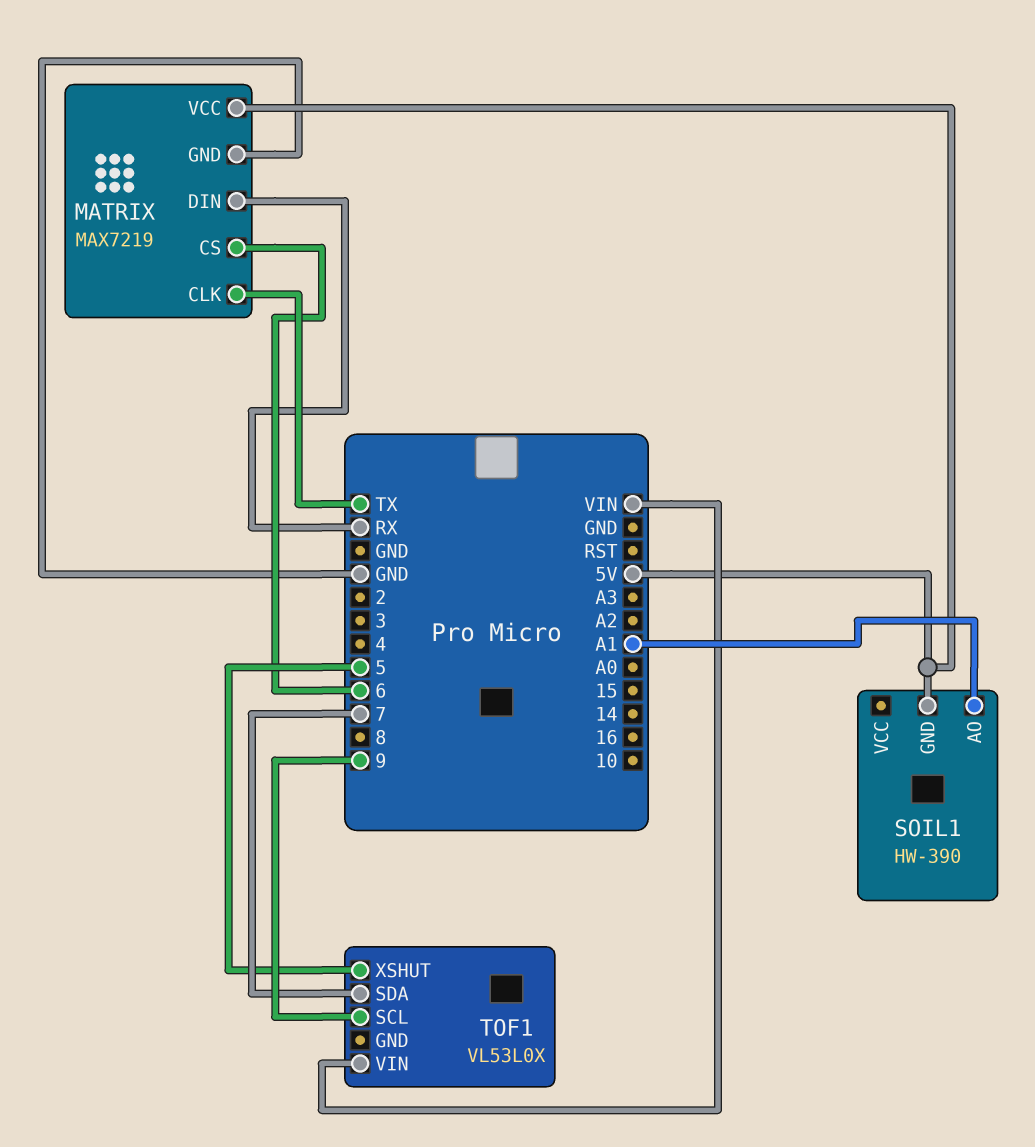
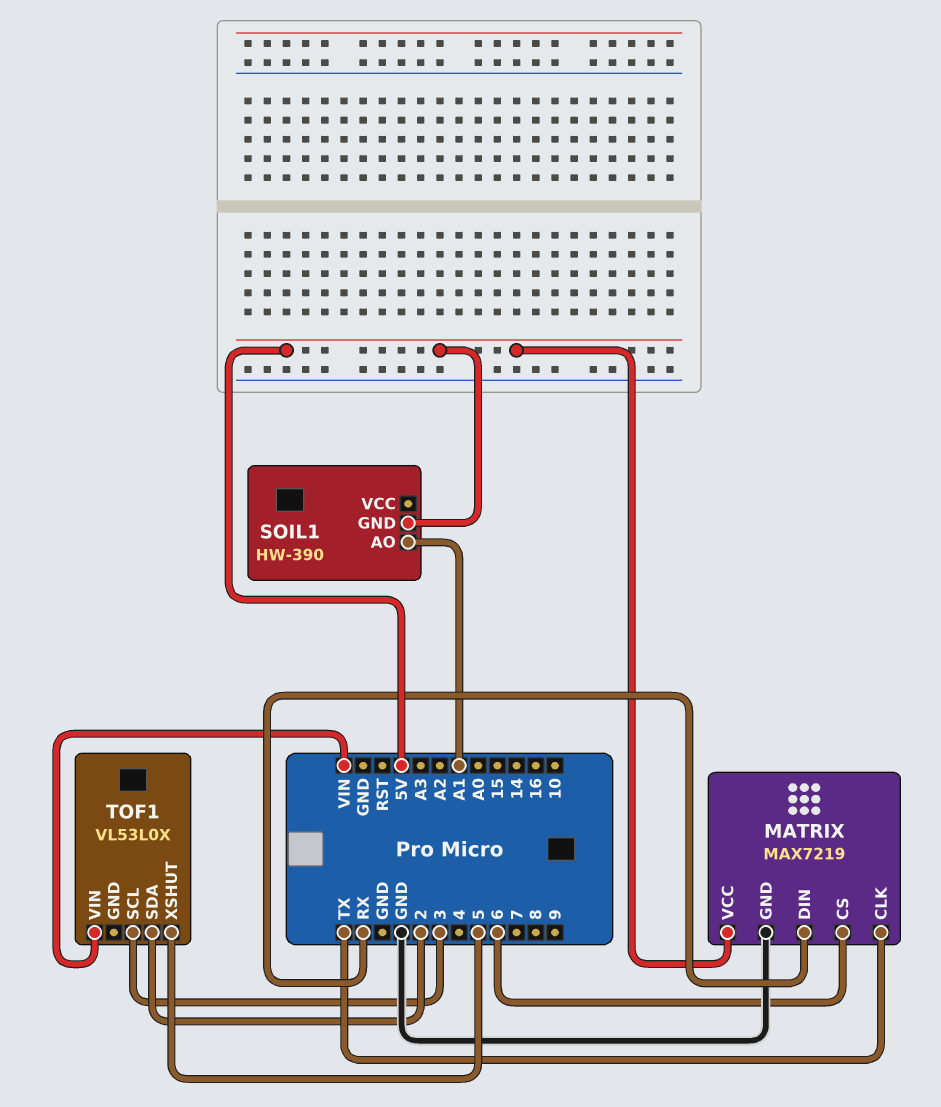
TOF1 pin SCL: 9 -> 3
TOF1 pin SDA: 7 -> 2

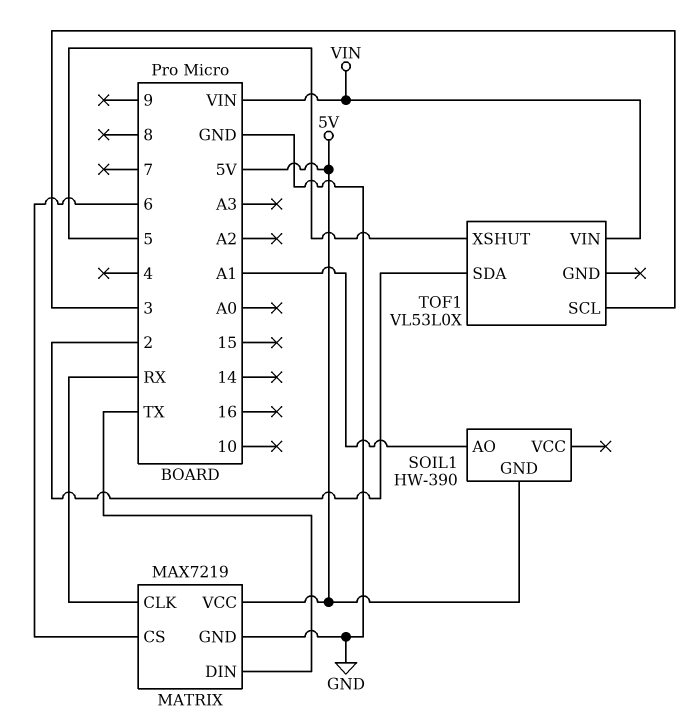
MATRIX pin CLK: TX -> RX
MATRIX pin DIN: RX -> TX

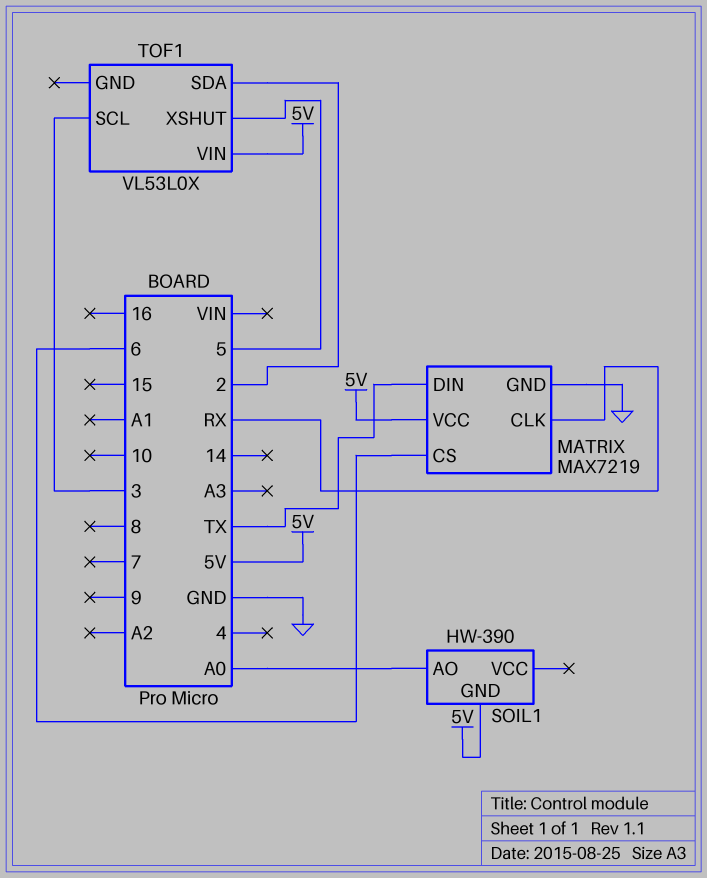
SOIL1 pin AO: A1 -> A0
TOF1 pin VIN: VIN -> 5V

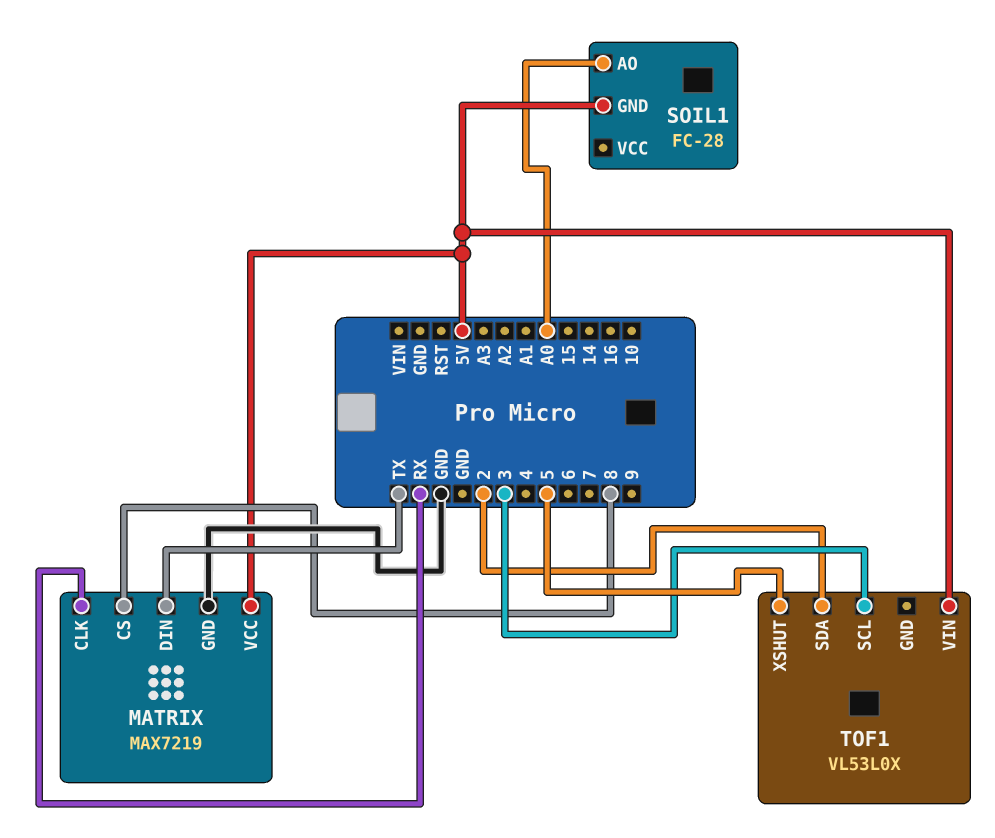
MATRIX pin CS: 6 -> 8
SOIL1: HW-390 -> FC-28

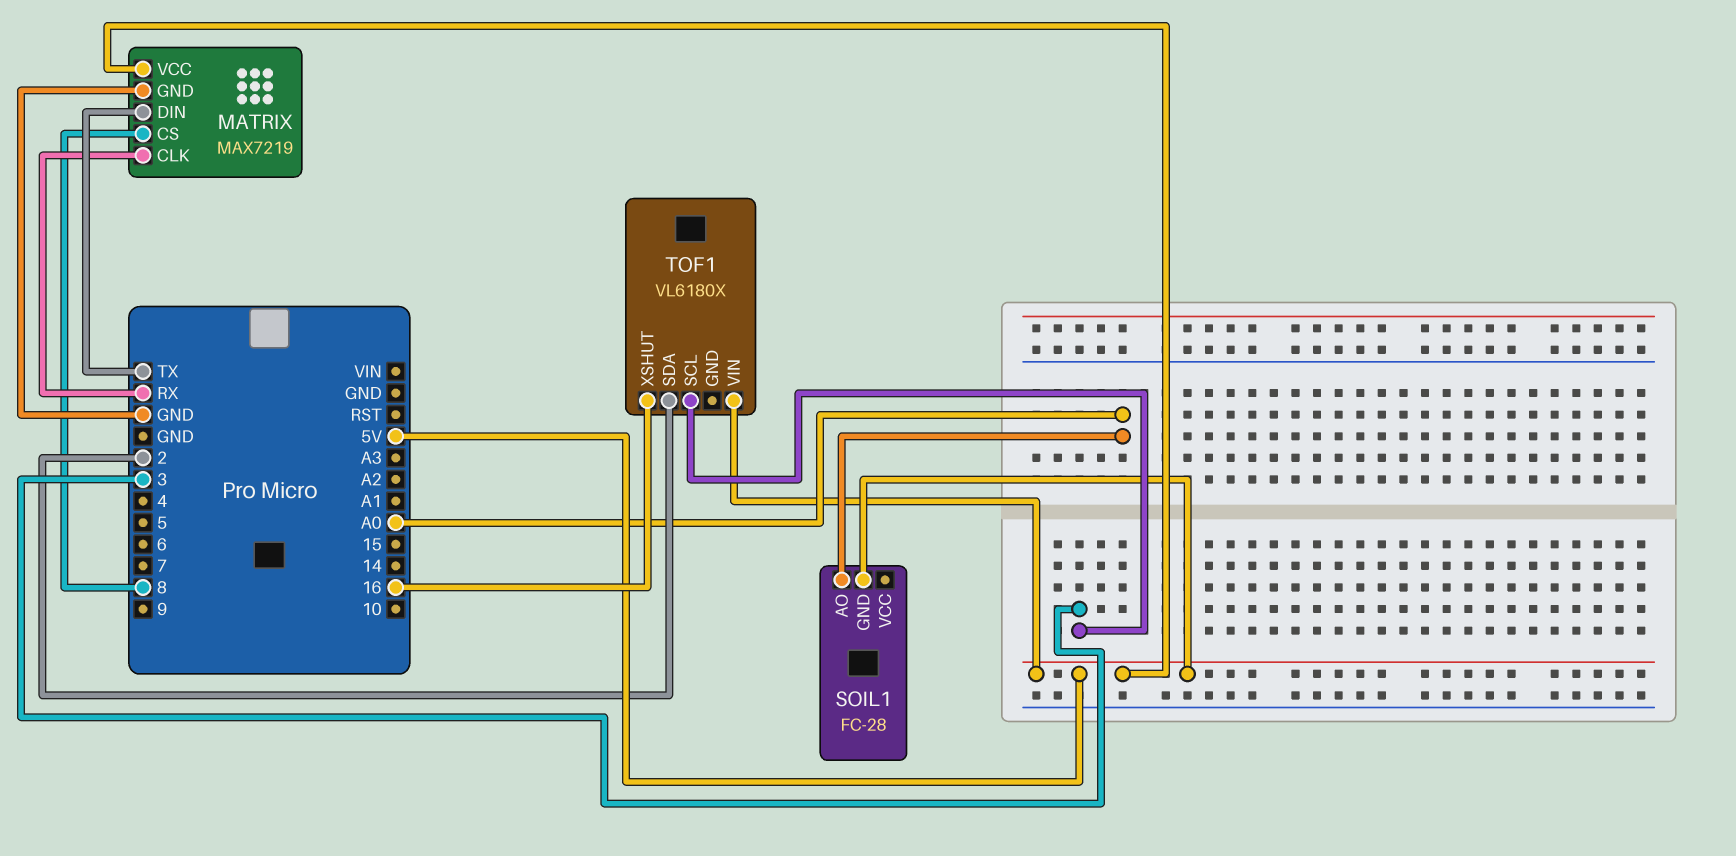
TOF1: VL53L0X -> VL6180X
TOF1 pin XSHUT: 5 -> 16

